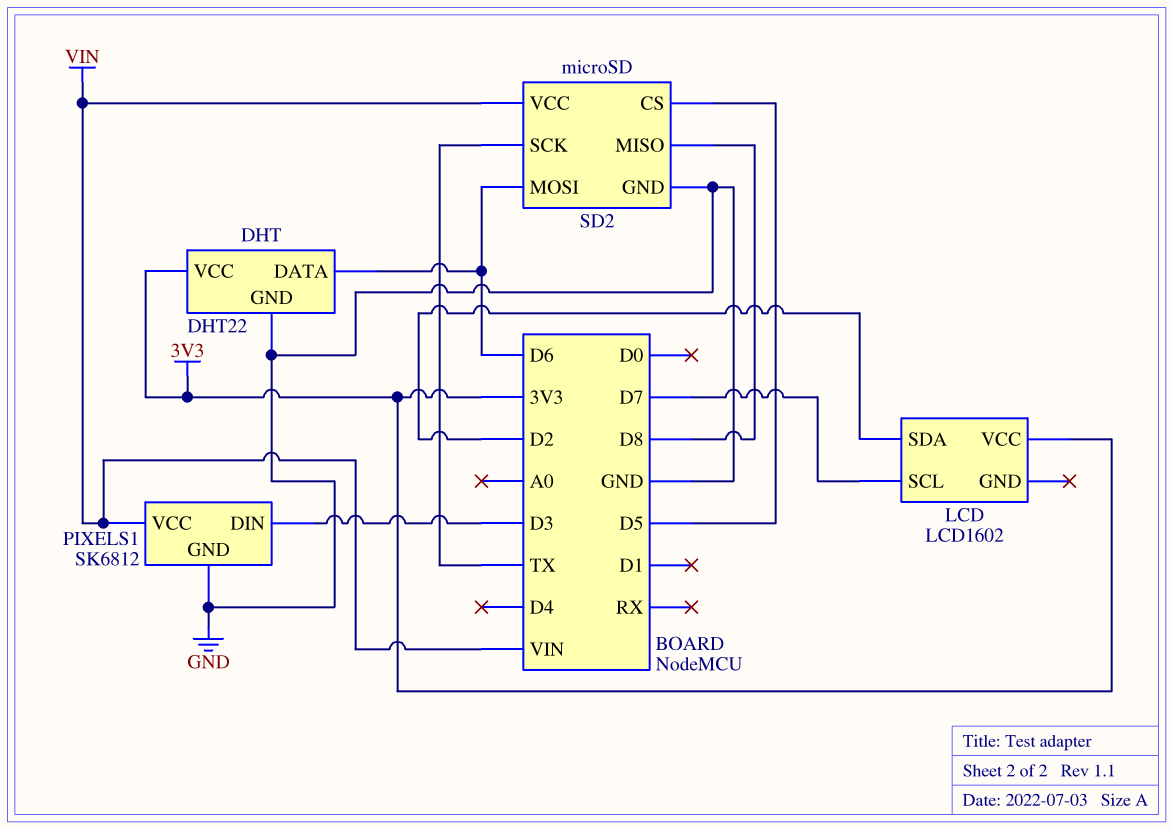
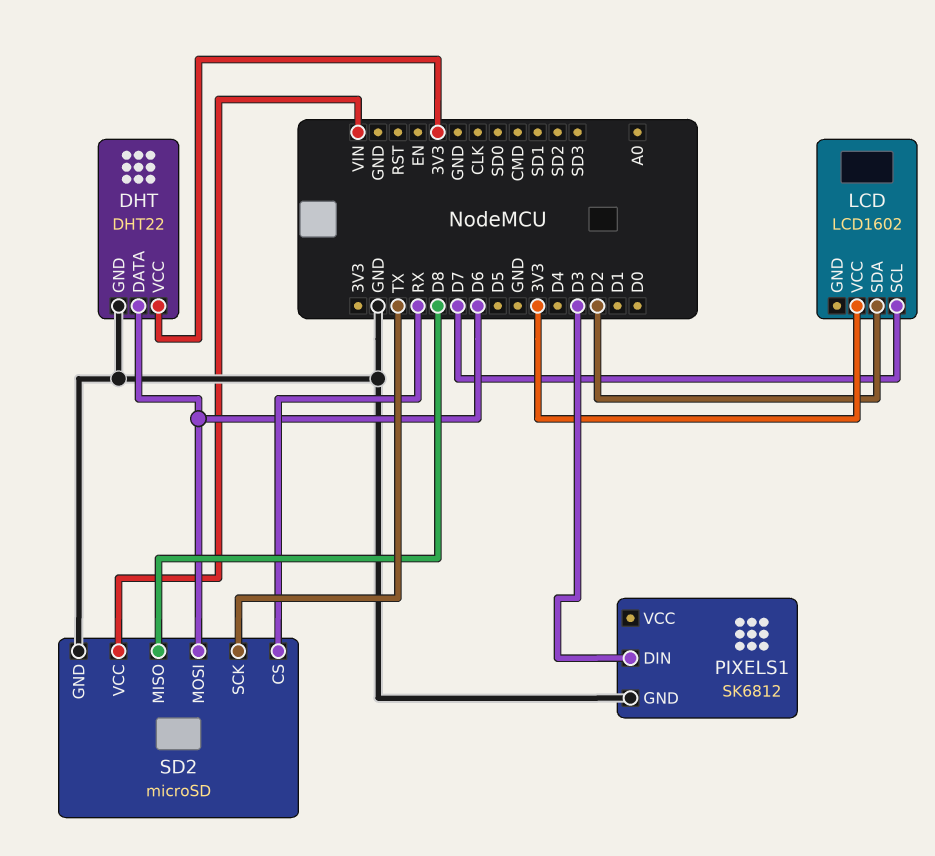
PIXELS1 pin VCC: VIN -> none
SD2 pin CS: D5 -> RX

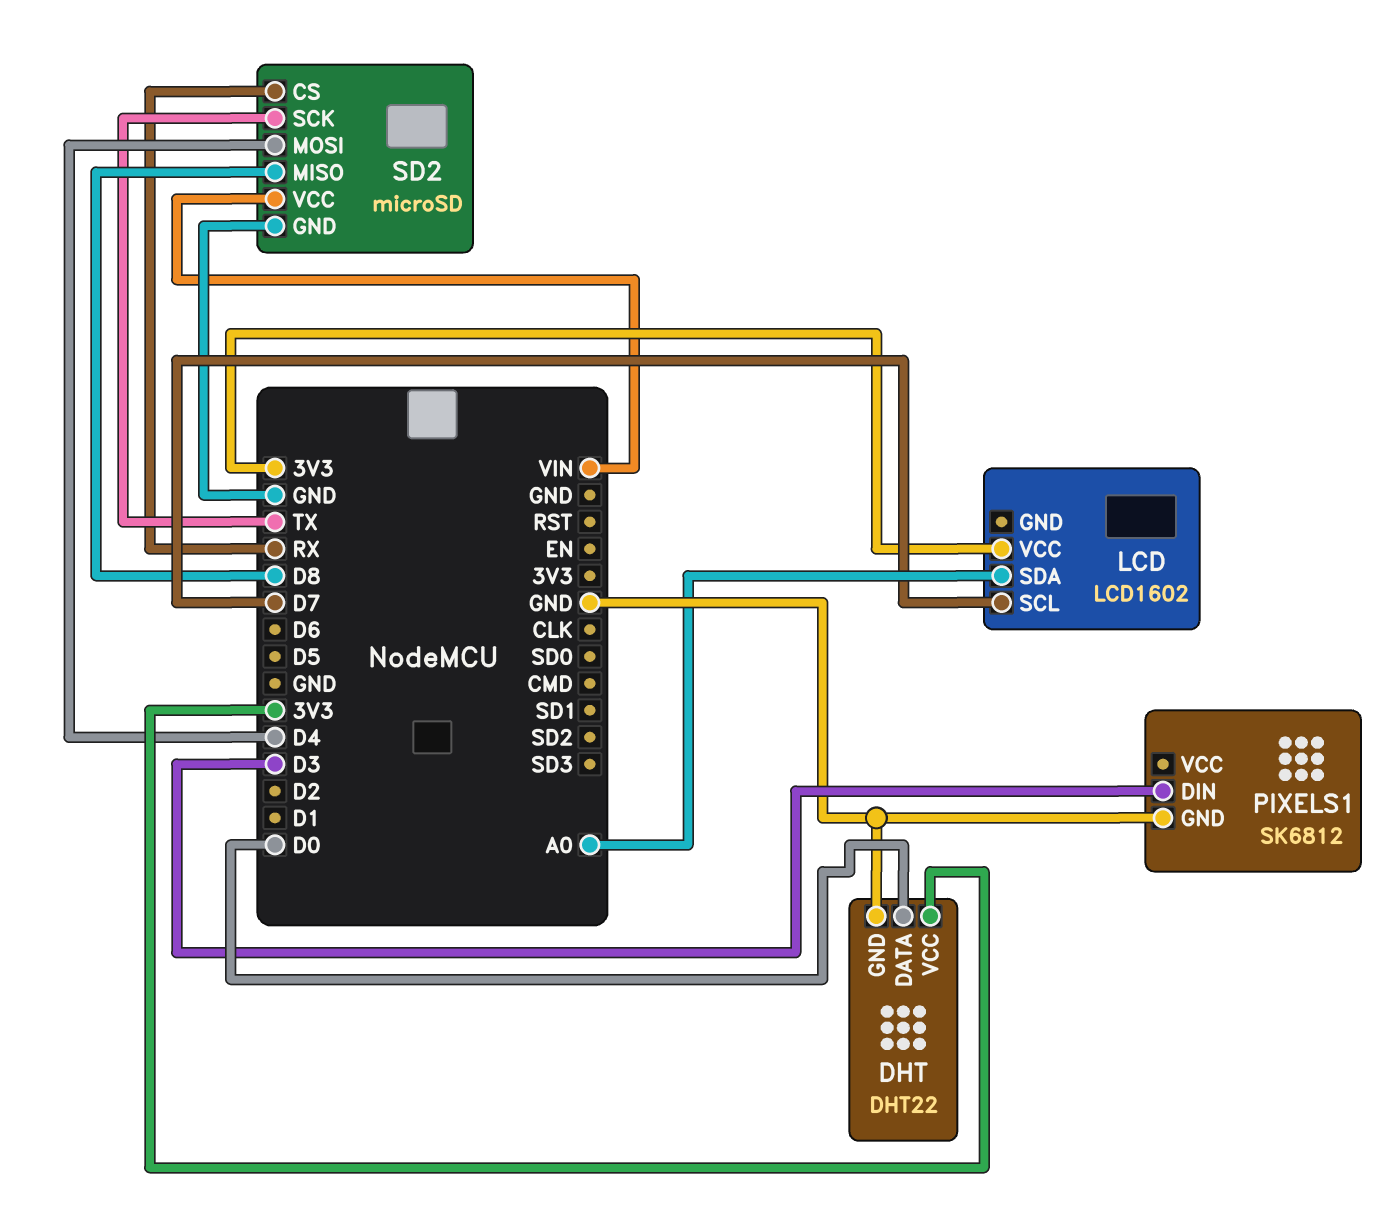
DHT pin DATA: D6 -> D0
LCD pin SDA: D2 -> A0
SD2 pin MOSI: D6 -> D4

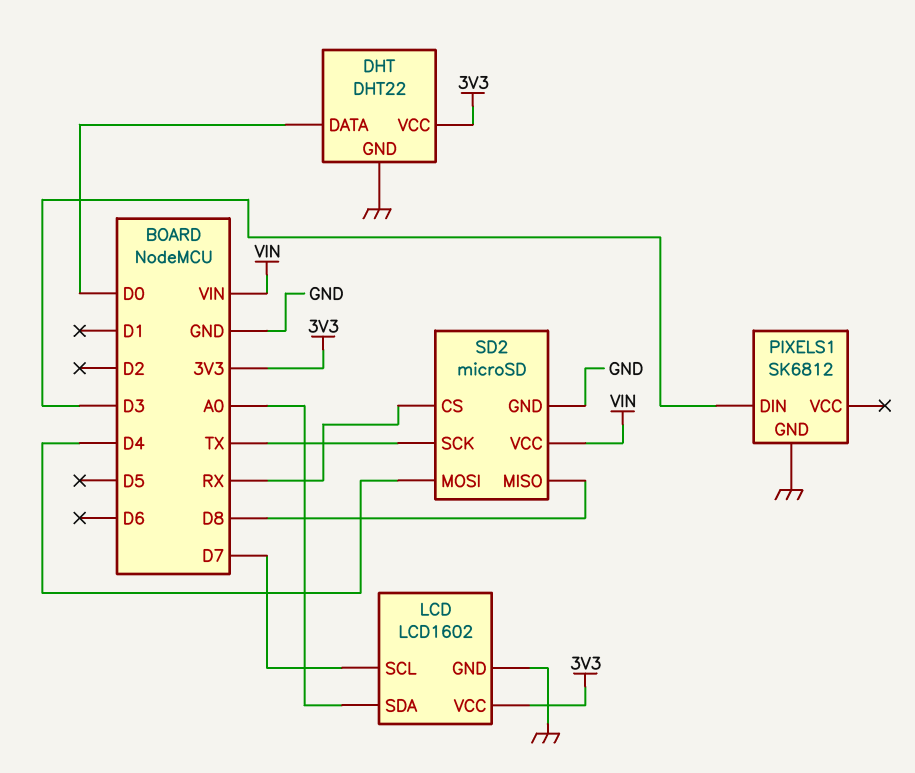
LCD pin GND: none -> GND

